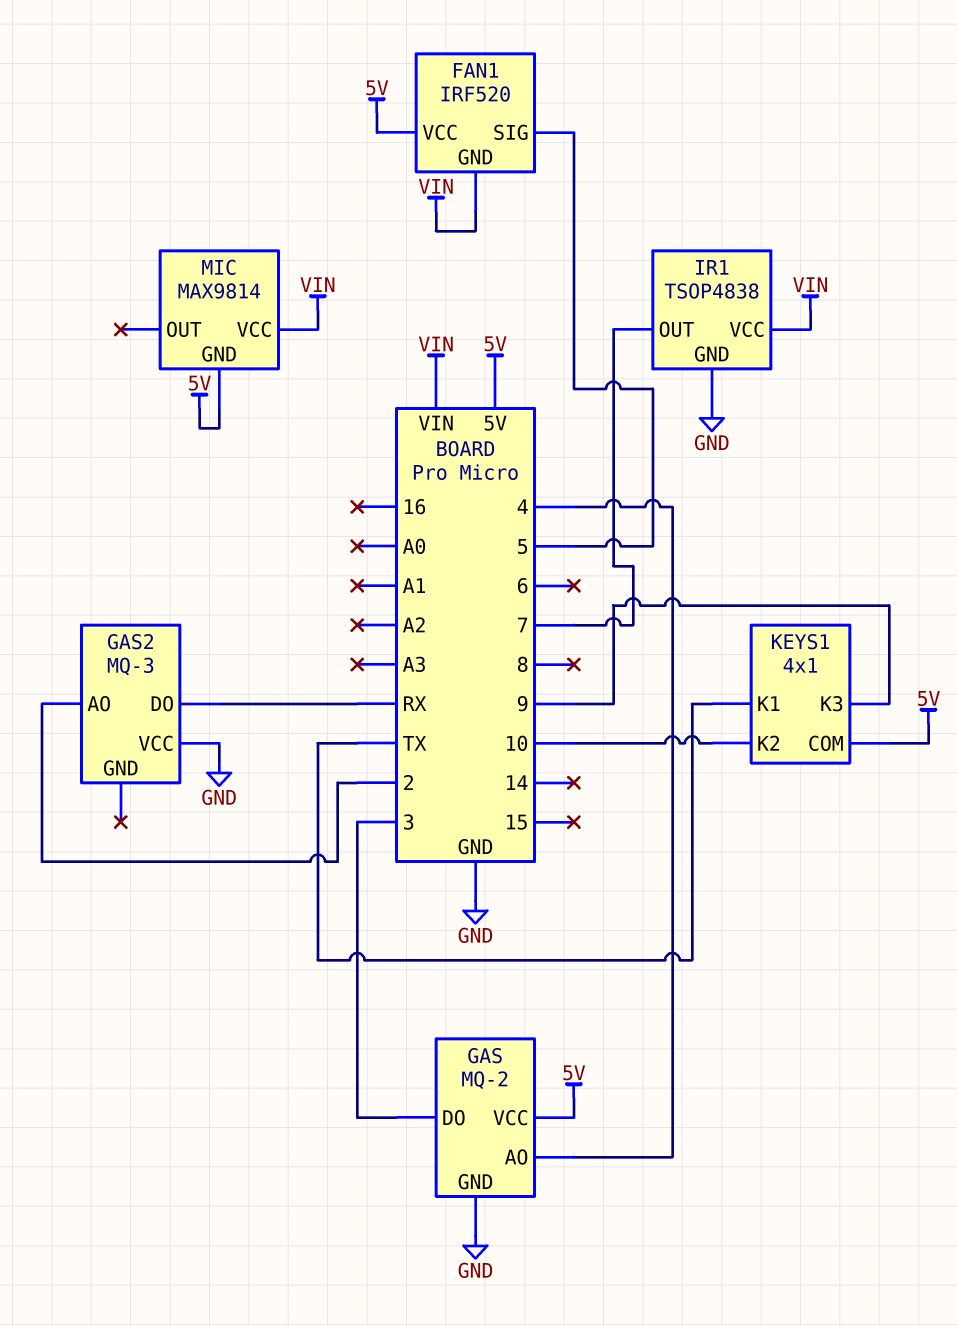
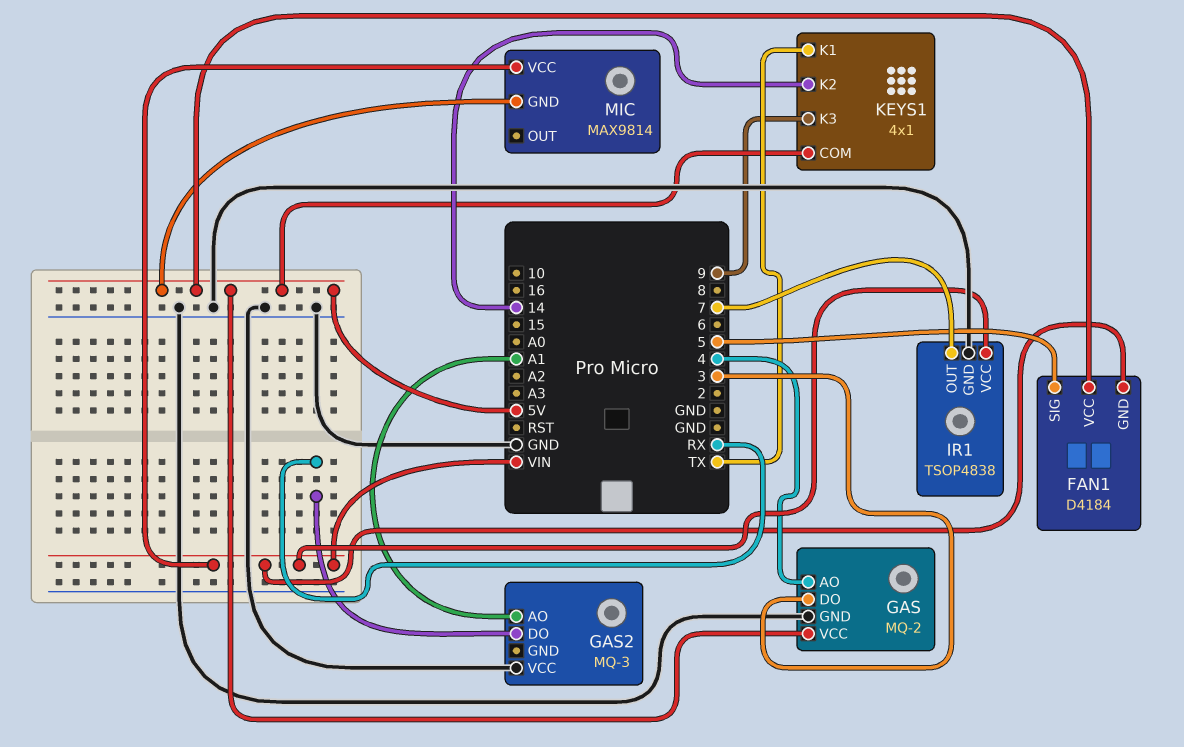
FAN1: IRF520 -> D4184
GAS2 pin AO: 2 -> A1
KEYS1 pin K2: 10 -> 14

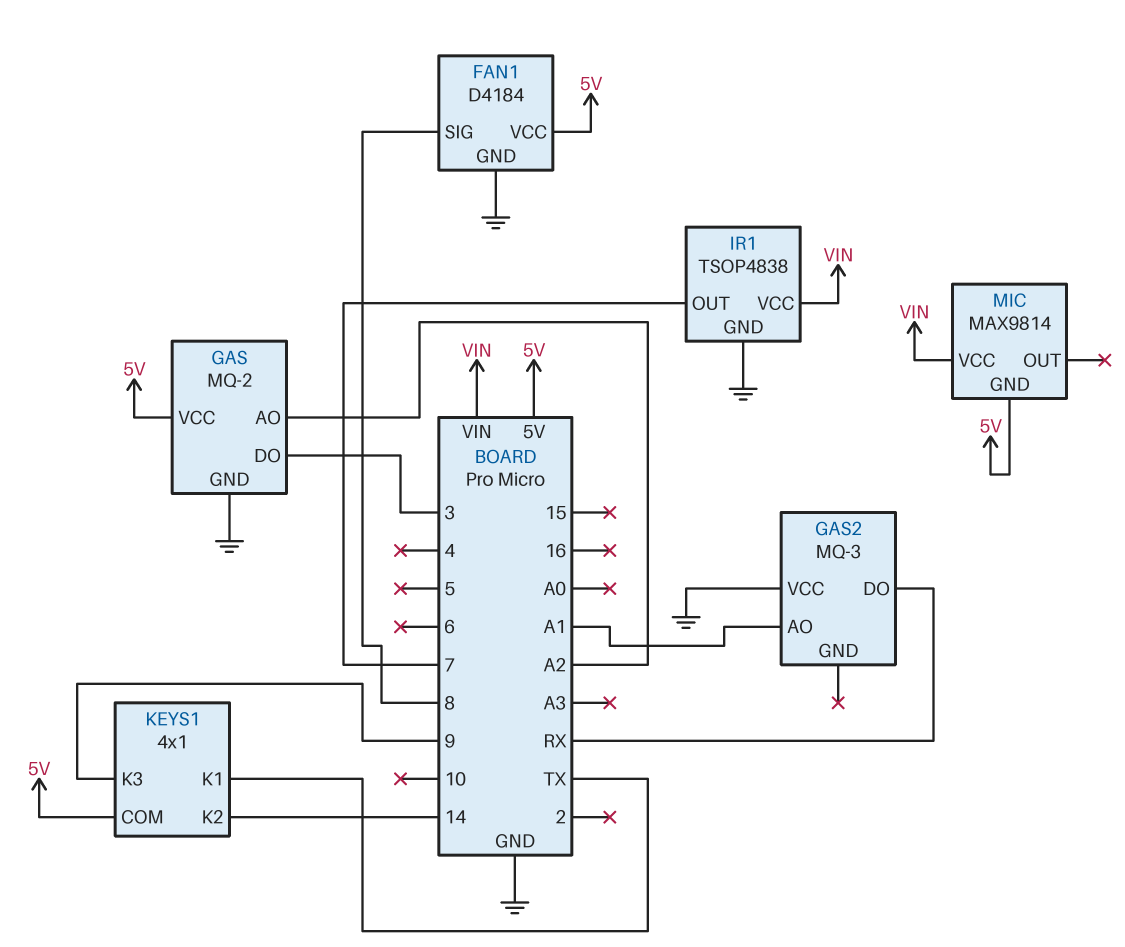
FAN1 pin GND: VIN -> GND
FAN1 pin SIG: 5 -> 8
GAS pin AO: 4 -> A2

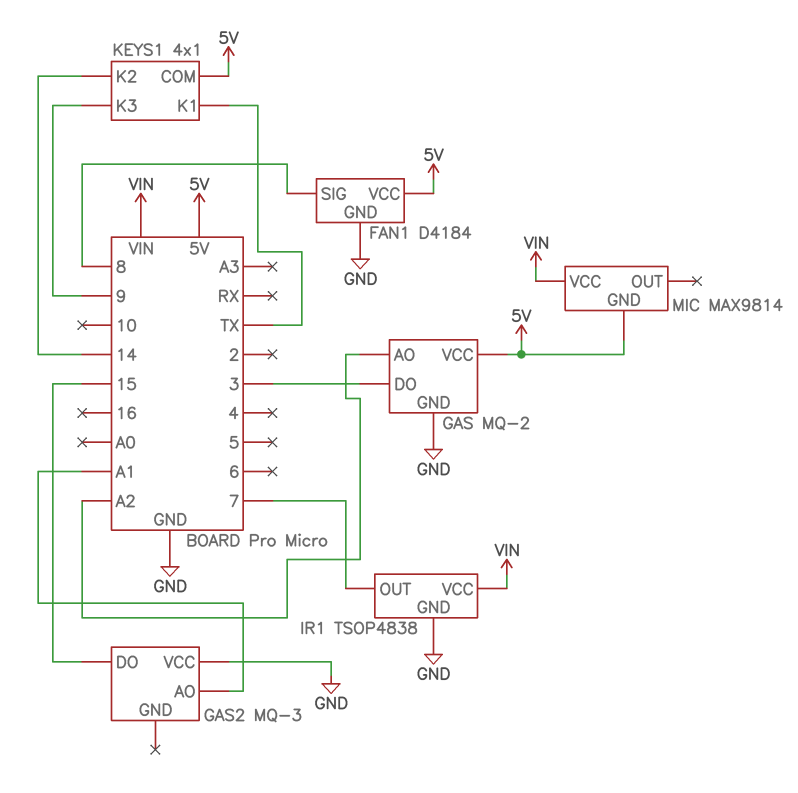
GAS2 pin DO: RX -> 15

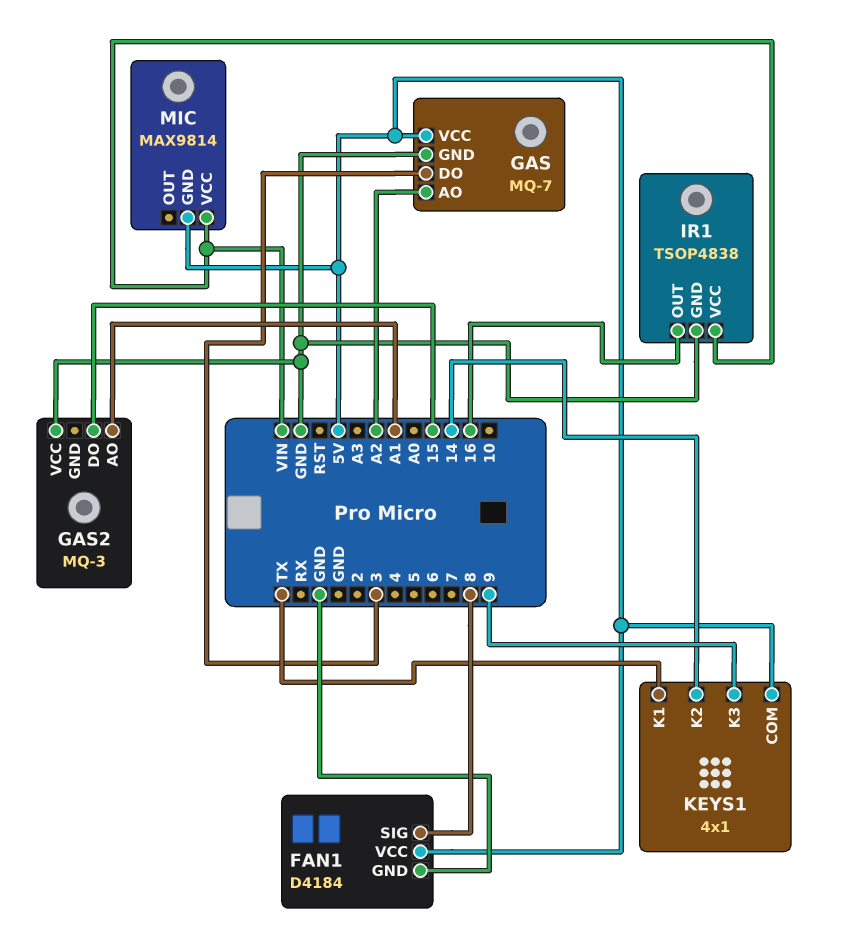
GAS: MQ-2 -> MQ-7
IR1 pin OUT: 7 -> 16

